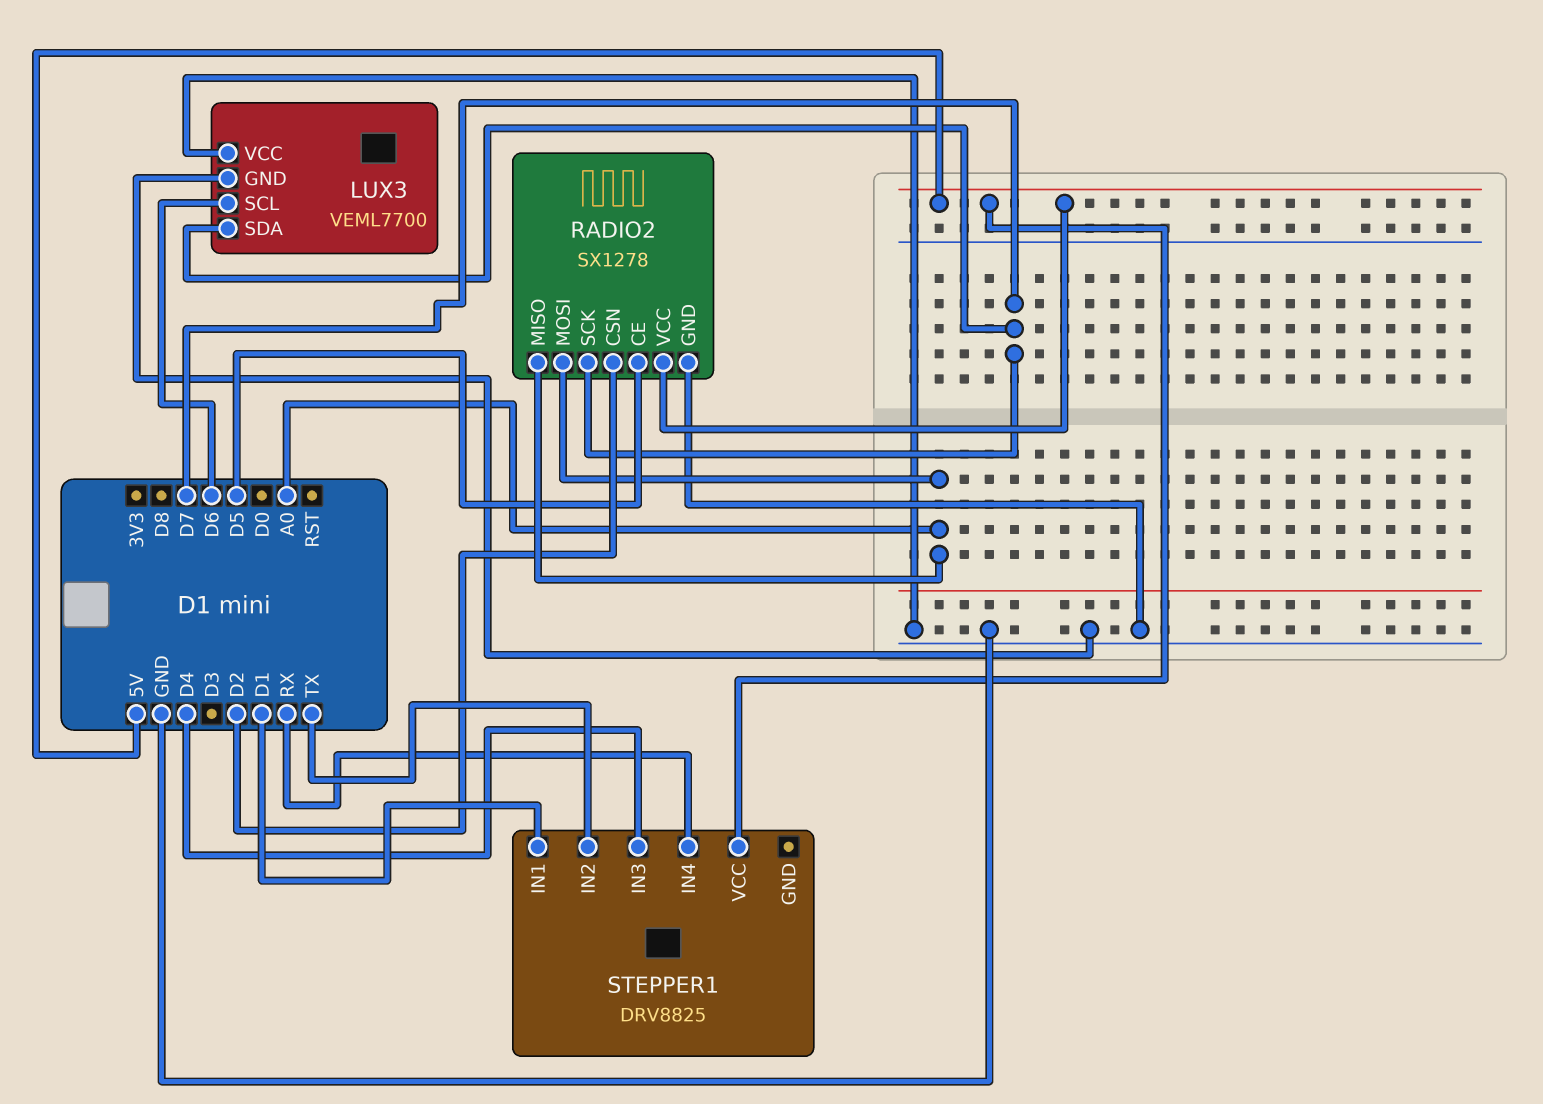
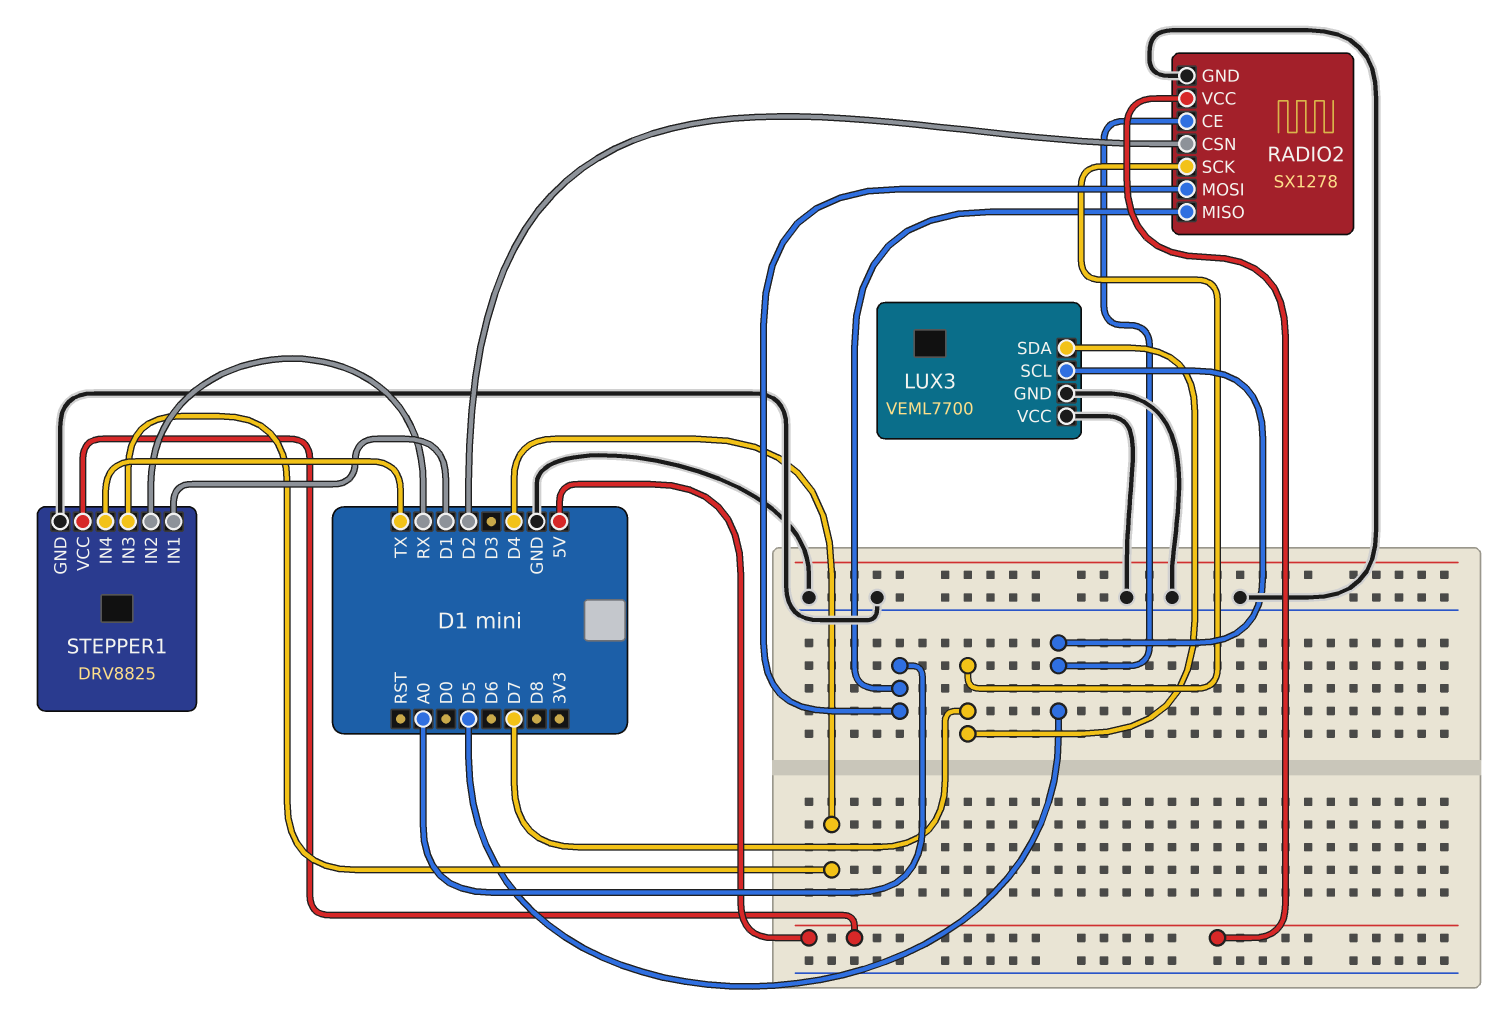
LUX3 pin SCL: D6 -> D5
STEPPER1 pin GND: none -> GND
STEPPER1 pin IN2: TX -> RX
STEPPER1 pin IN4: RX -> TX

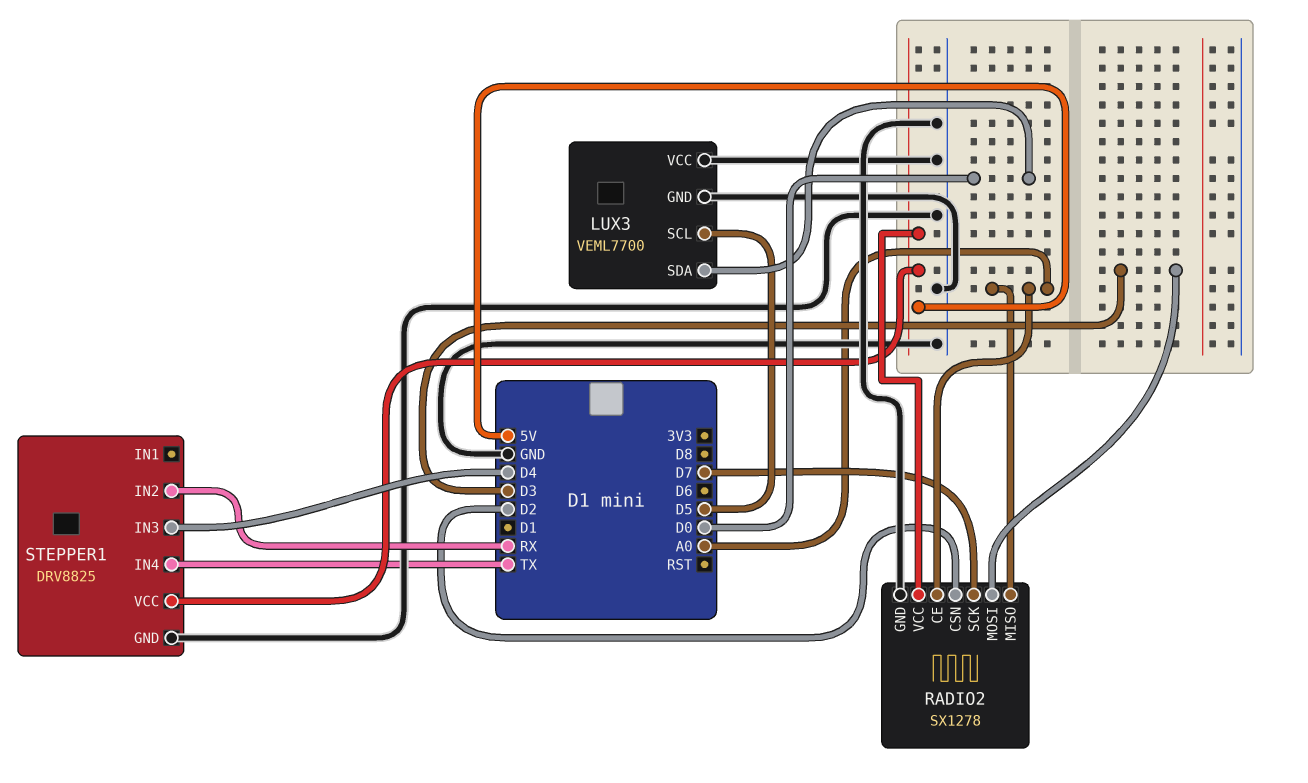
LUX3 pin SDA: D7 -> D0
RADIO2 pin CE: D5 -> A0
RADIO2 pin MOSI: A0 -> D3
STEPPER1 pin IN1: D1 -> none

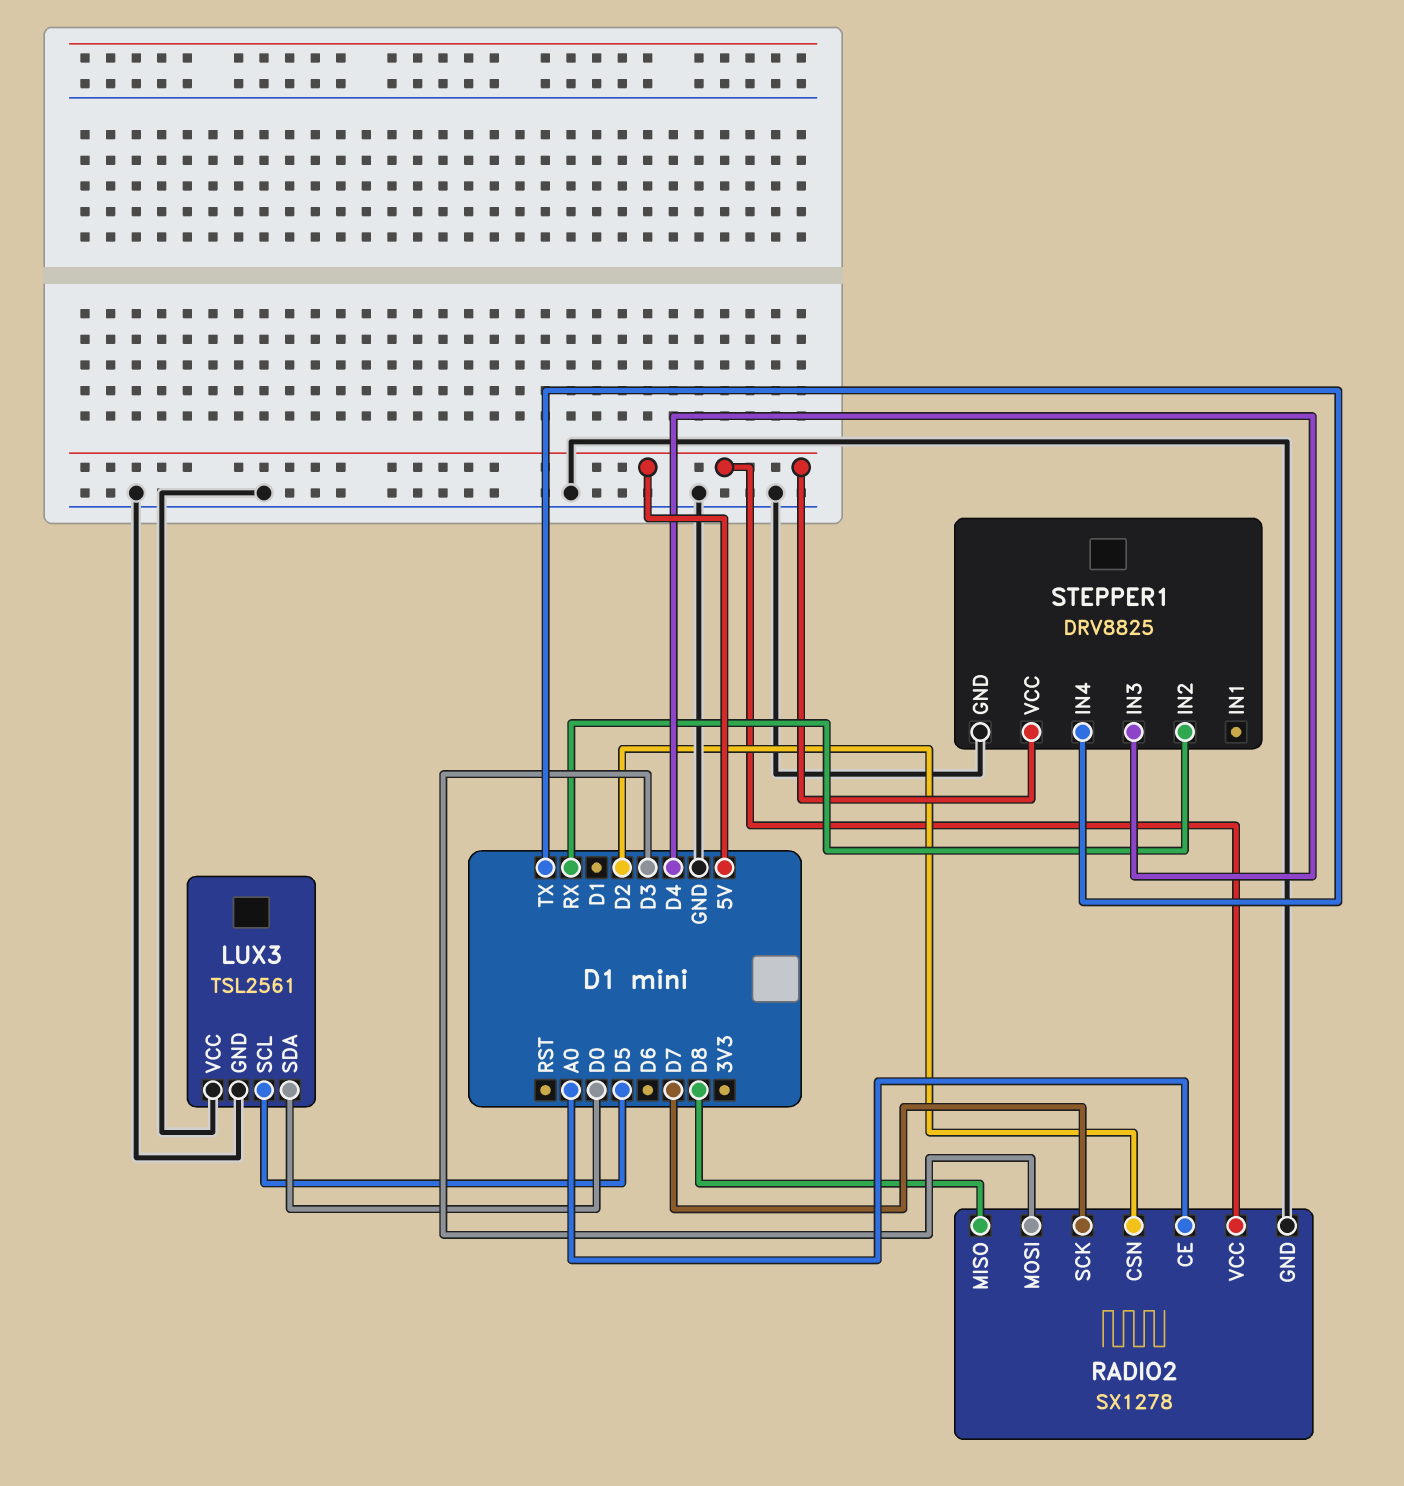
LUX3: VEML7700 -> TSL2561
RADIO2 pin MISO: A0 -> D8

